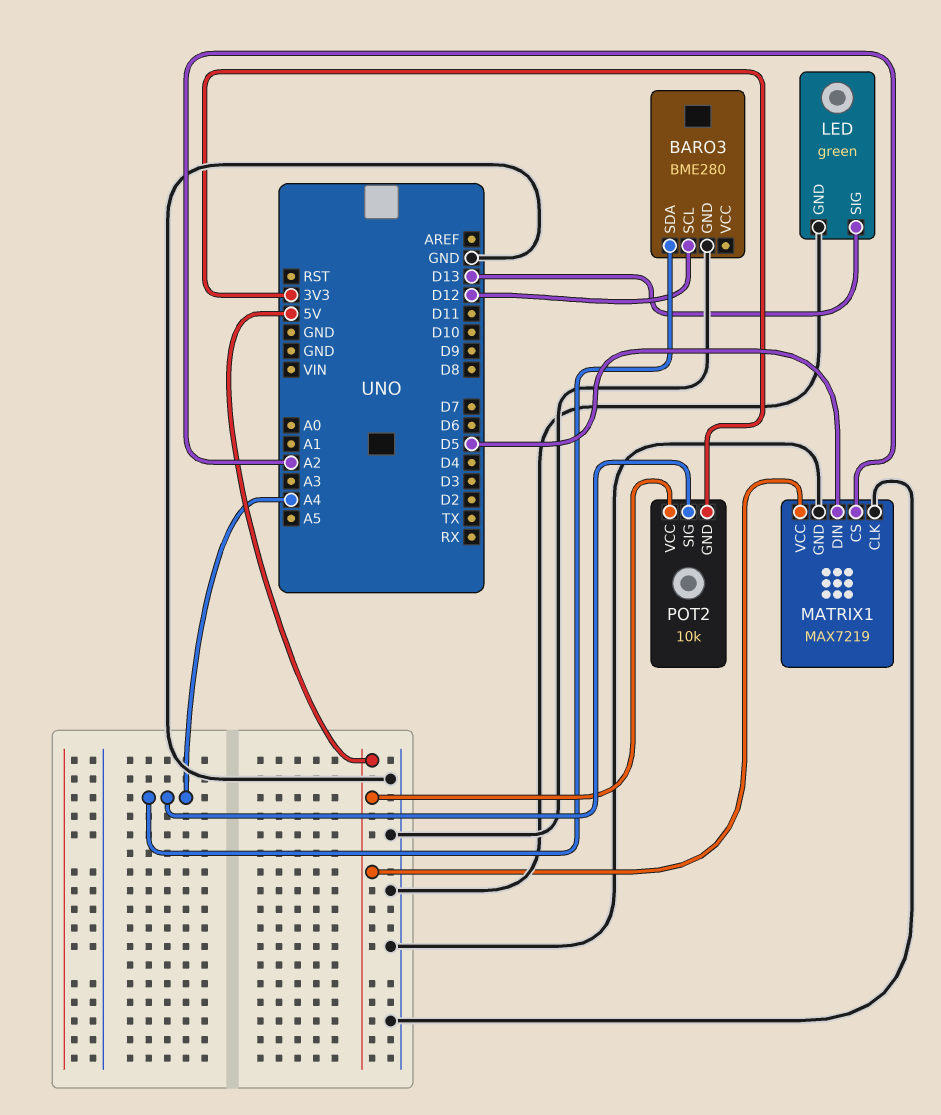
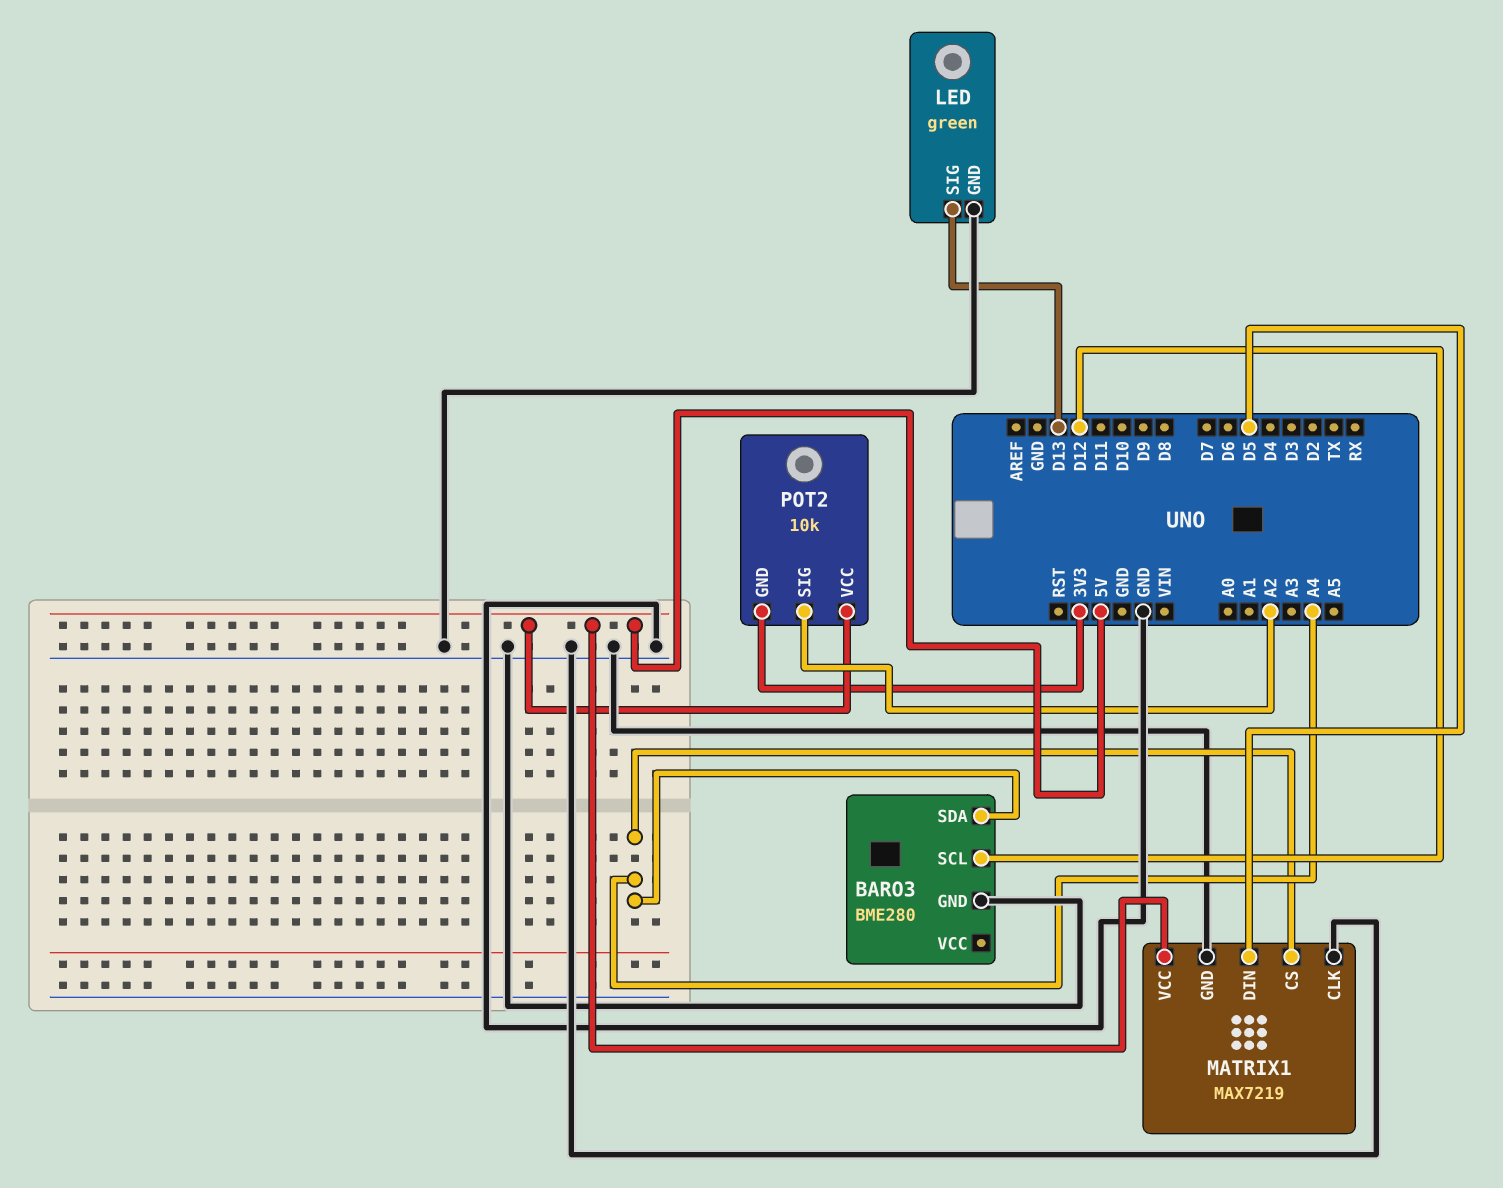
MATRIX1 pin CS: A2 -> A4
POT2 pin SIG: A4 -> A2

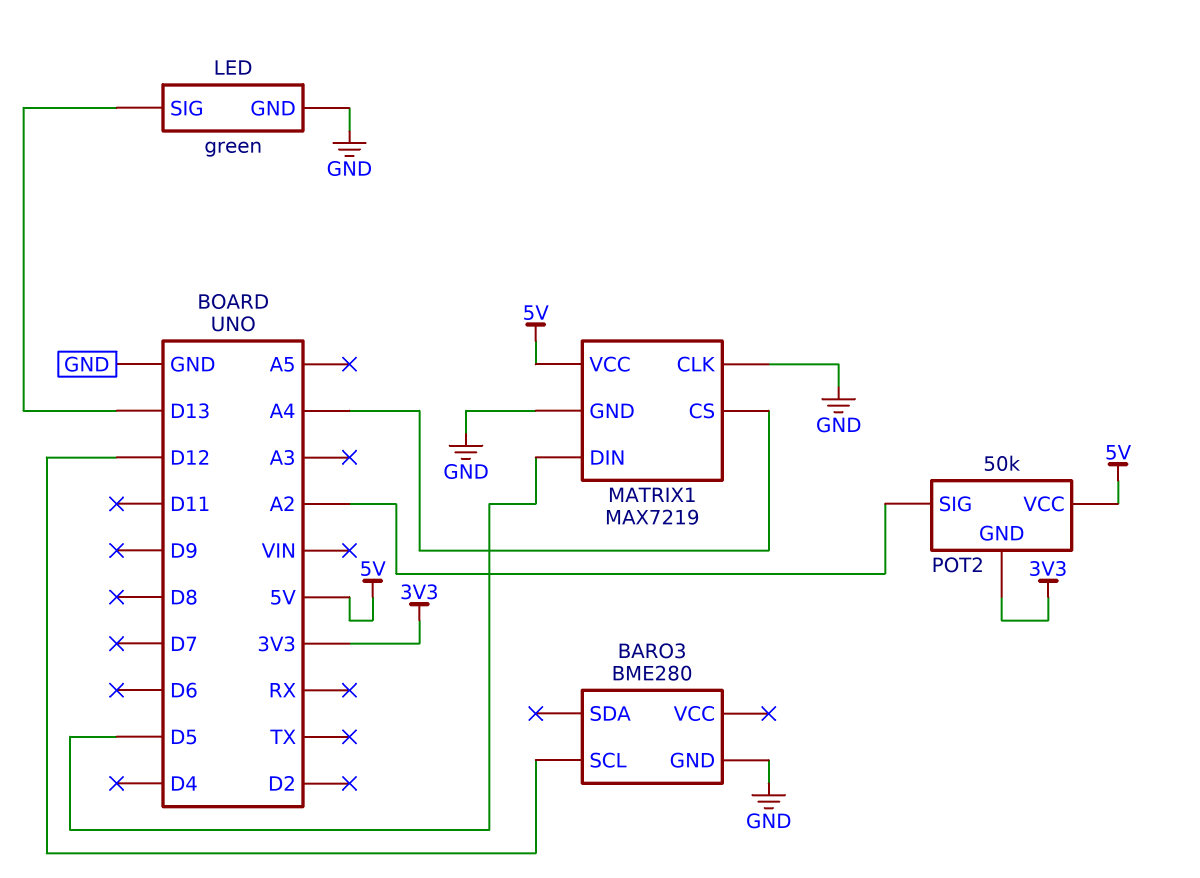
BARO3 pin SDA: A4 -> none
POT2: 10k -> 50k

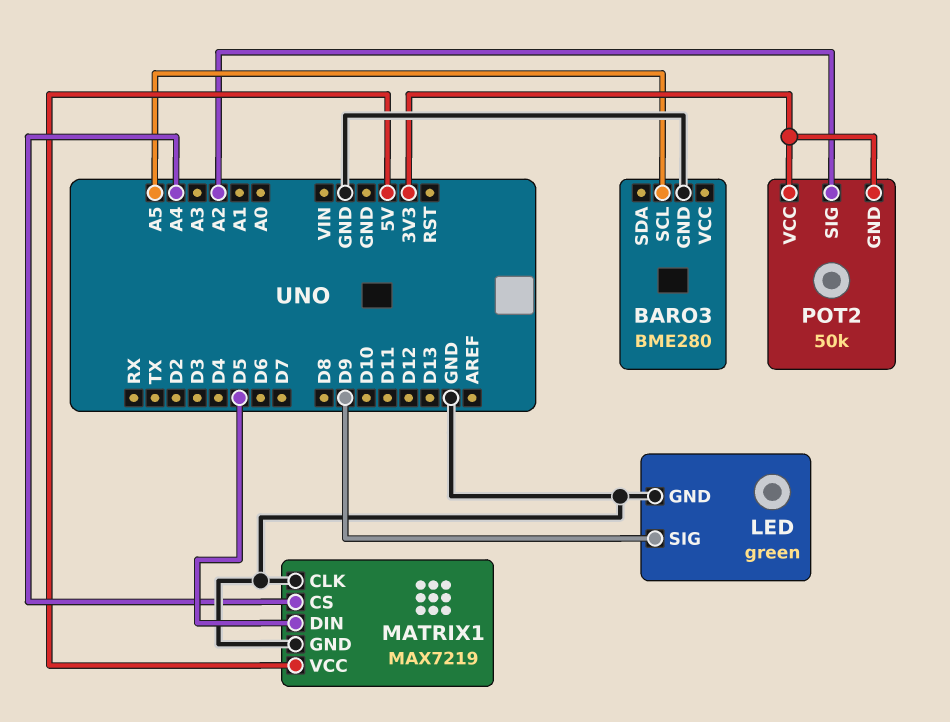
BARO3 pin SCL: D12 -> A5
LED pin SIG: D13 -> D9
POT2 pin VCC: 5V -> 3V3

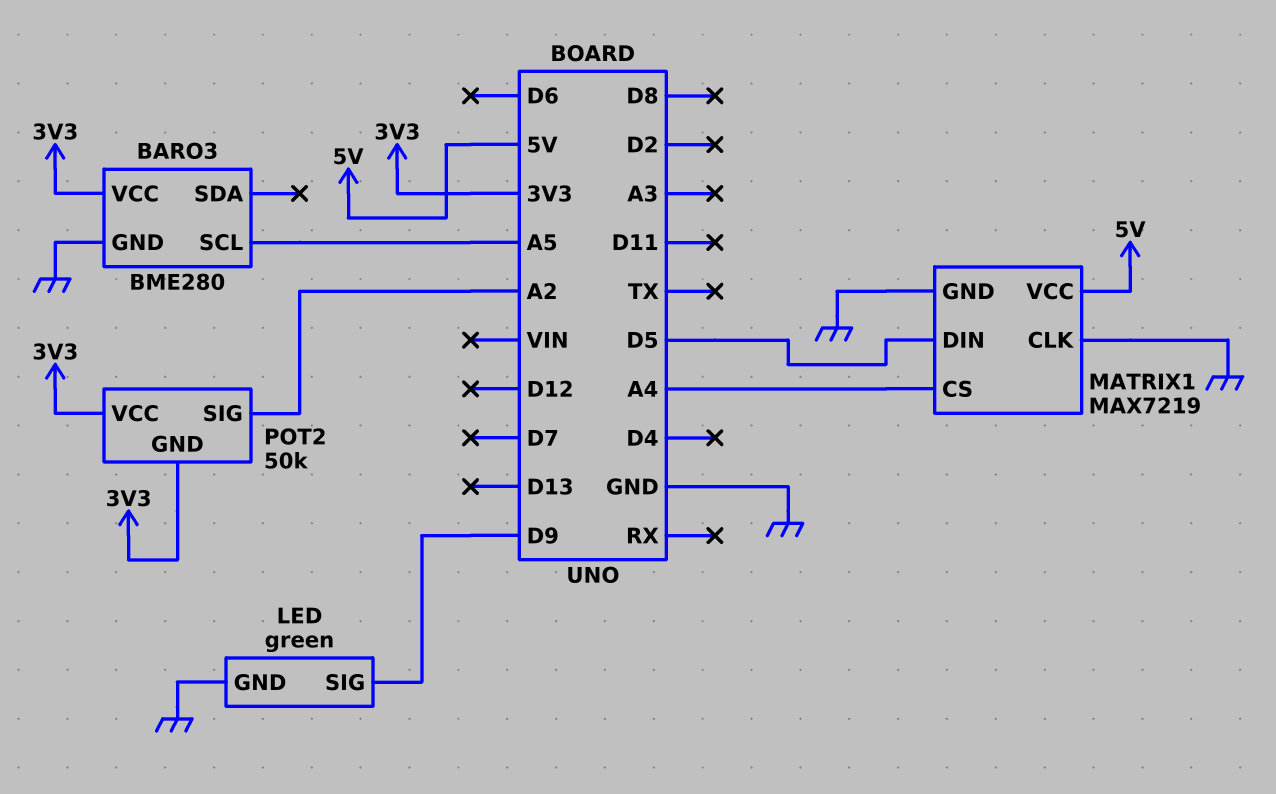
BARO3 pin VCC: none -> 3V3

